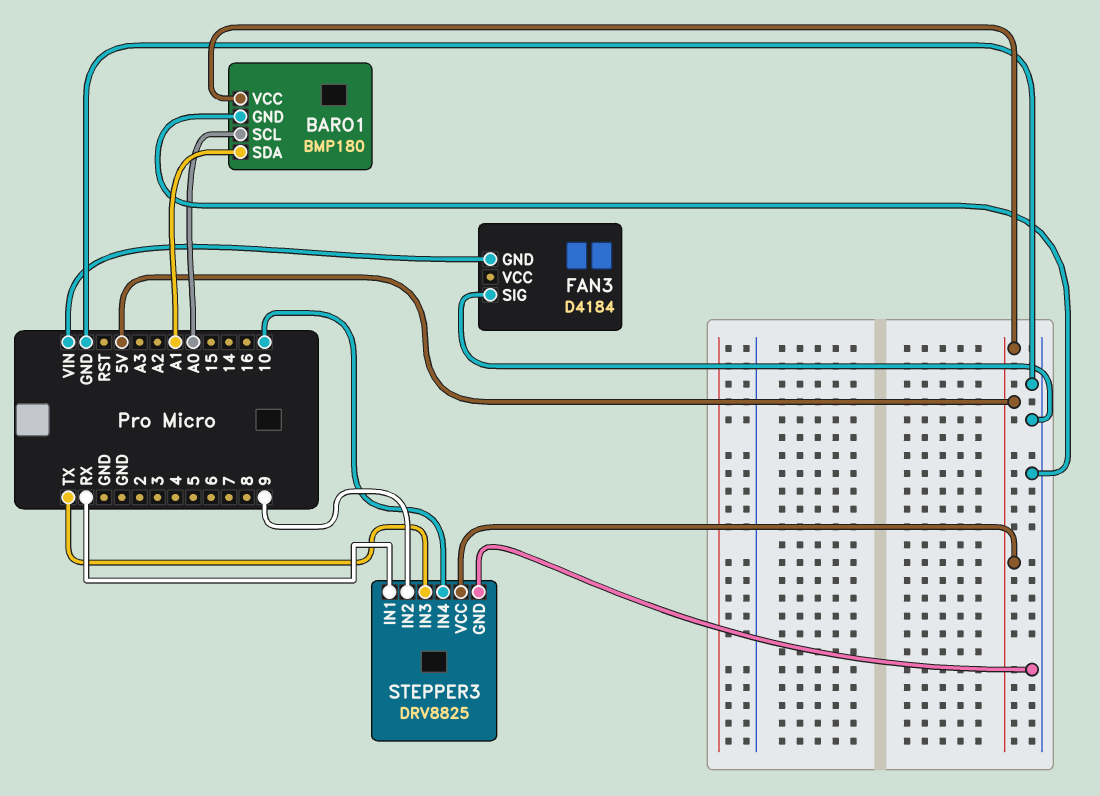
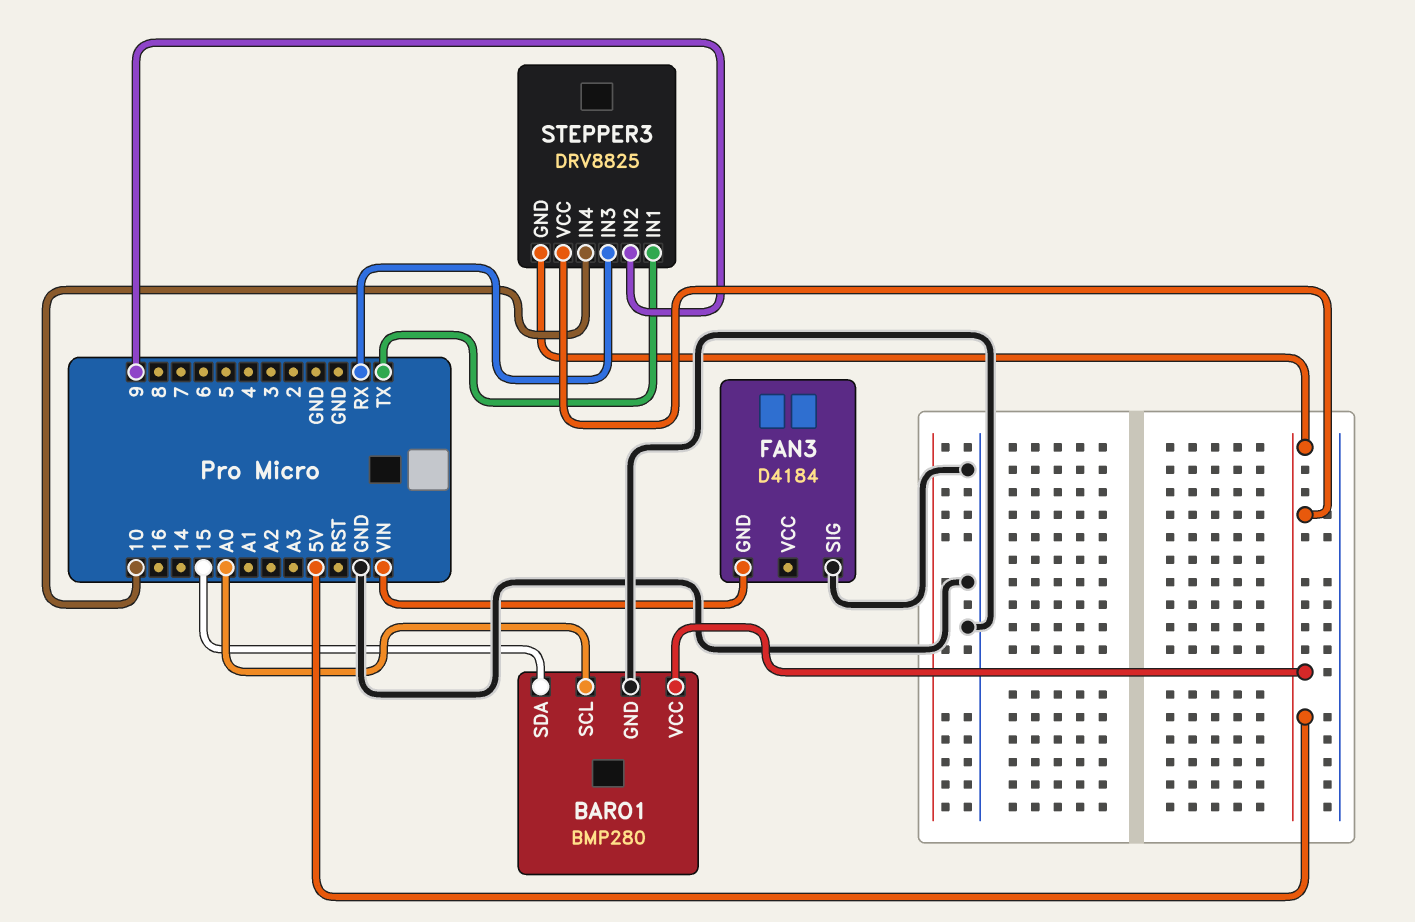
BARO1: BMP180 -> BMP280
BARO1 pin SDA: A1 -> 15
STEPPER3 pin GND: GND -> 5V
STEPPER3 pin IN1: RX -> TX
STEPPER3 pin IN3: TX -> RX

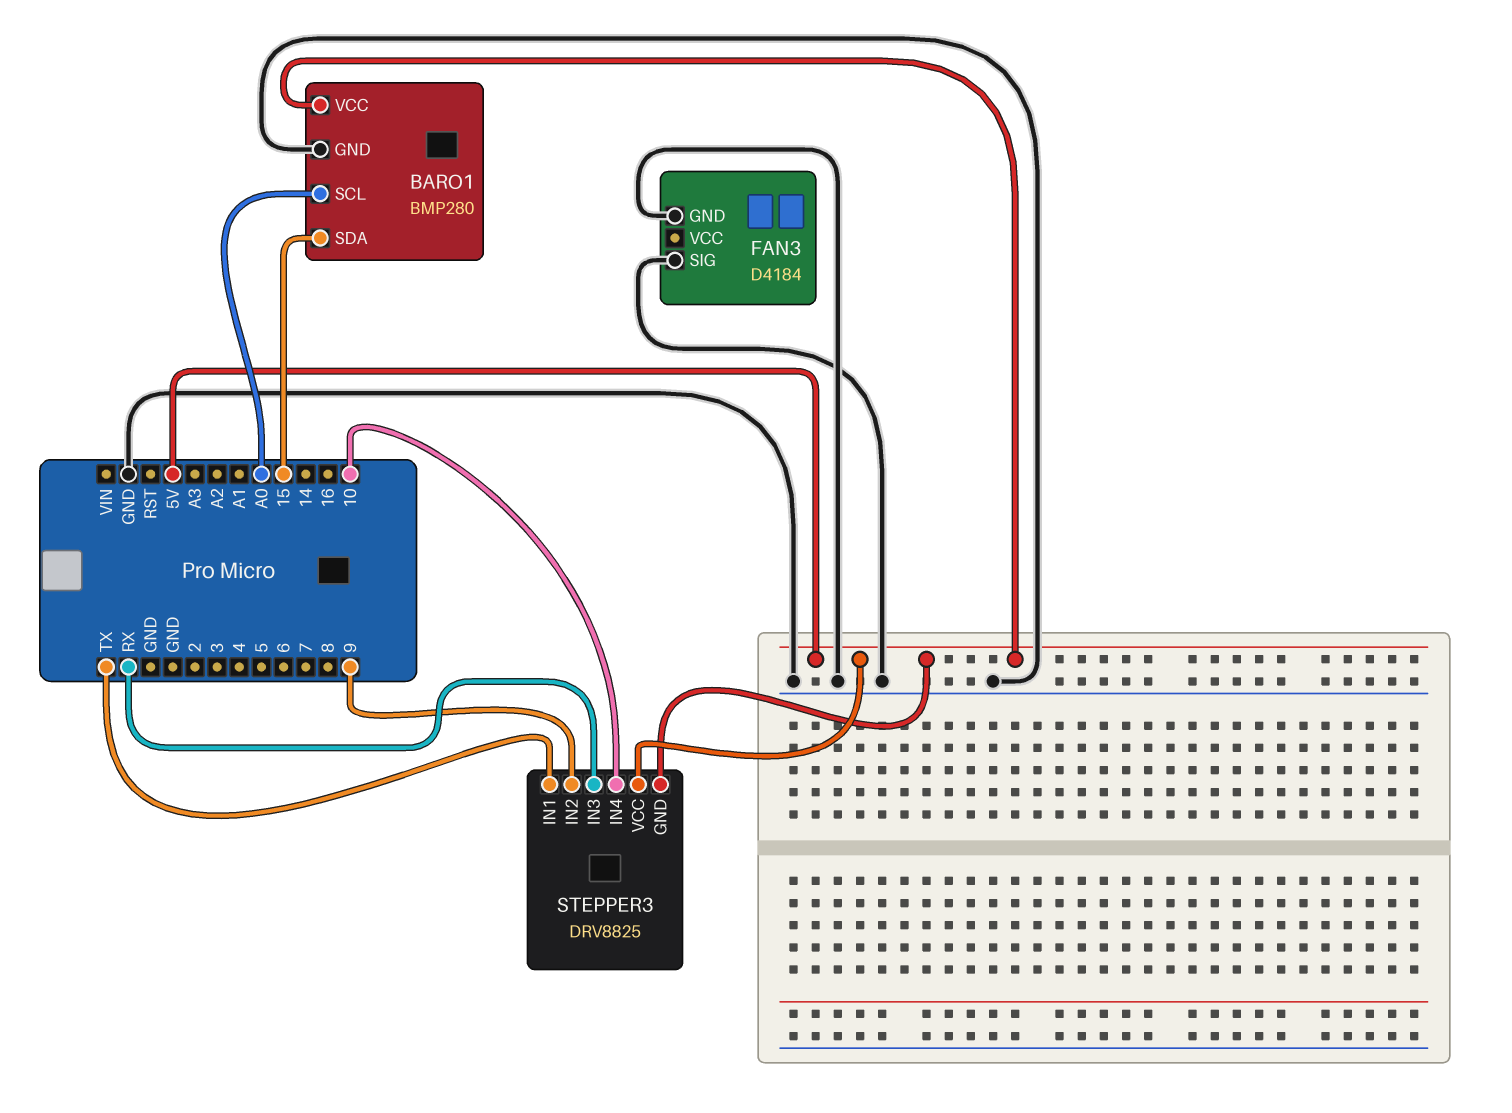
FAN3 pin GND: VIN -> GND

